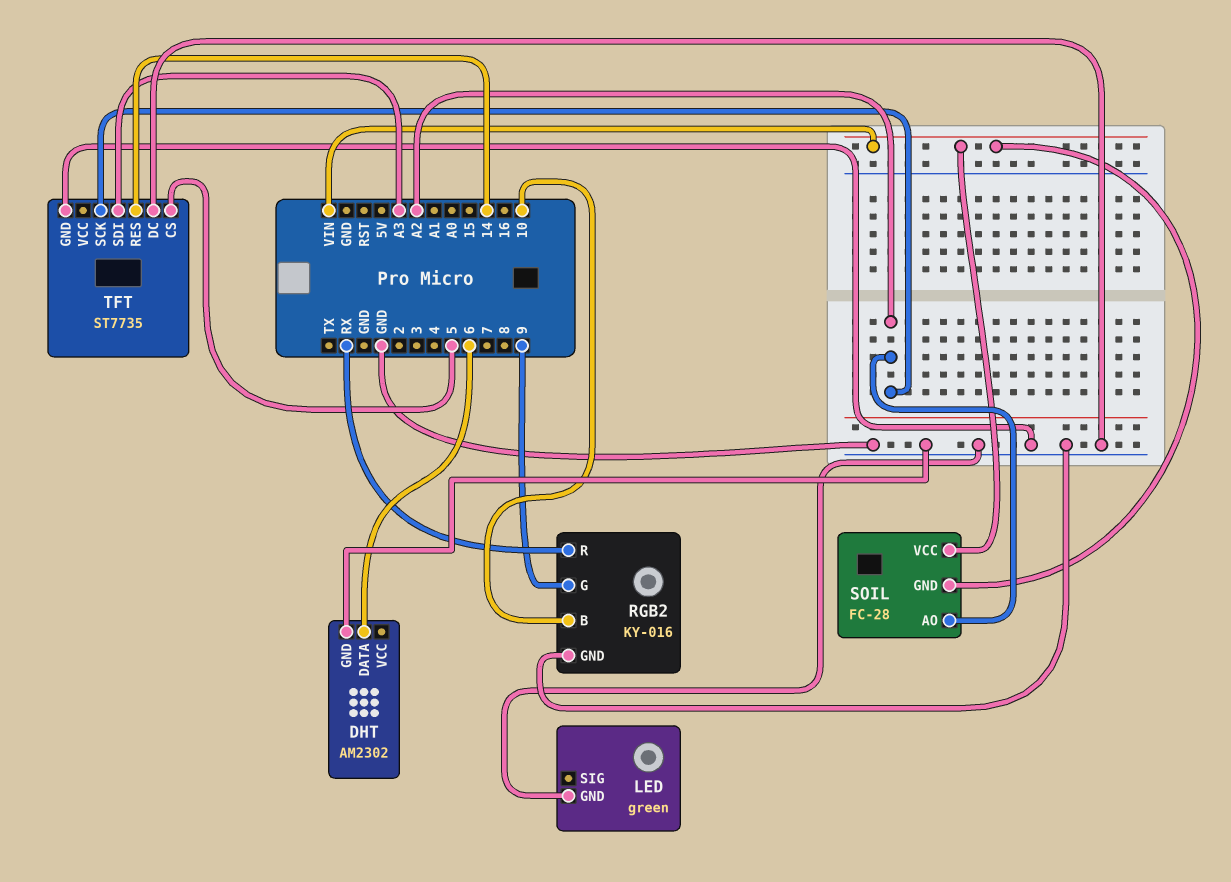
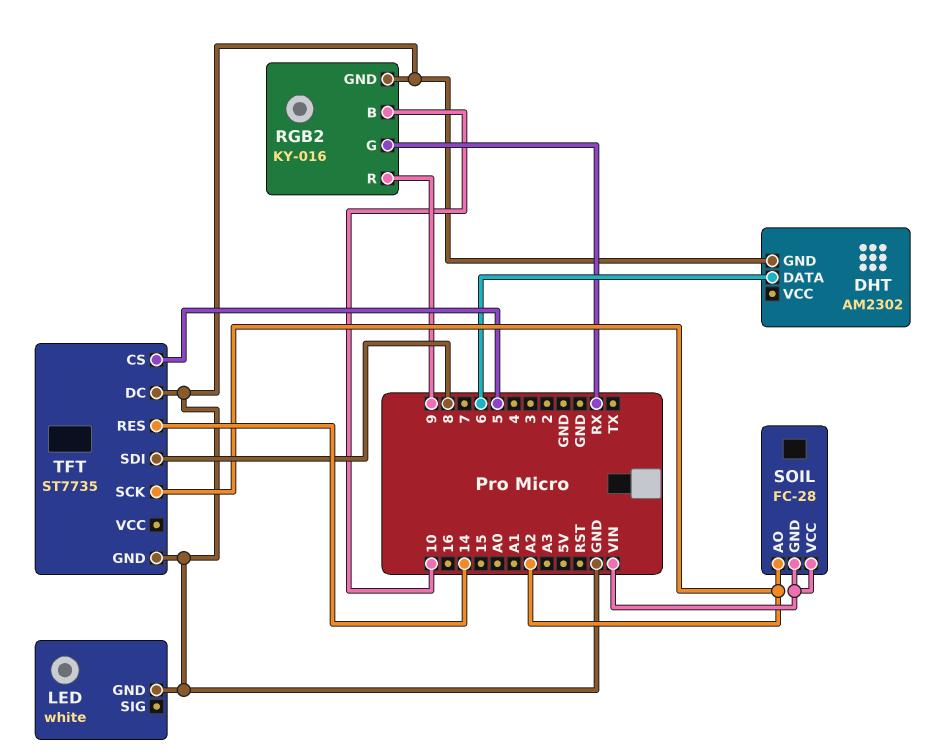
LED: green -> white
RGB2 pin G: 9 -> RX
RGB2 pin R: RX -> 9
TFT pin SDI: A3 -> 8

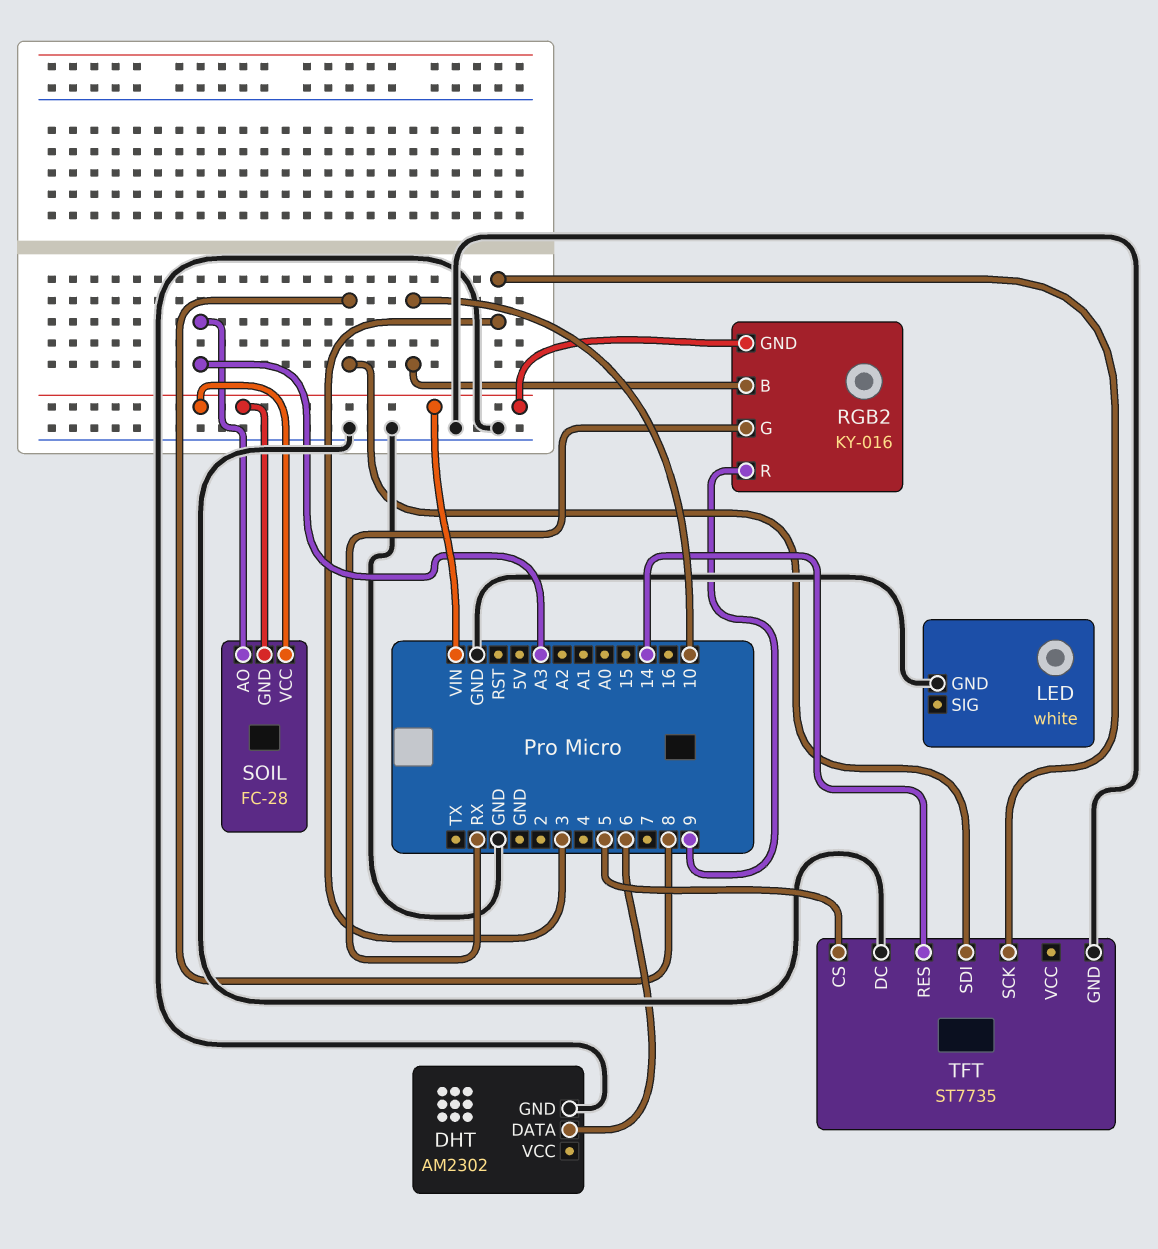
RGB2 pin GND: GND -> VIN
SOIL pin AO: A2 -> A3
TFT pin SCK: A2 -> 3

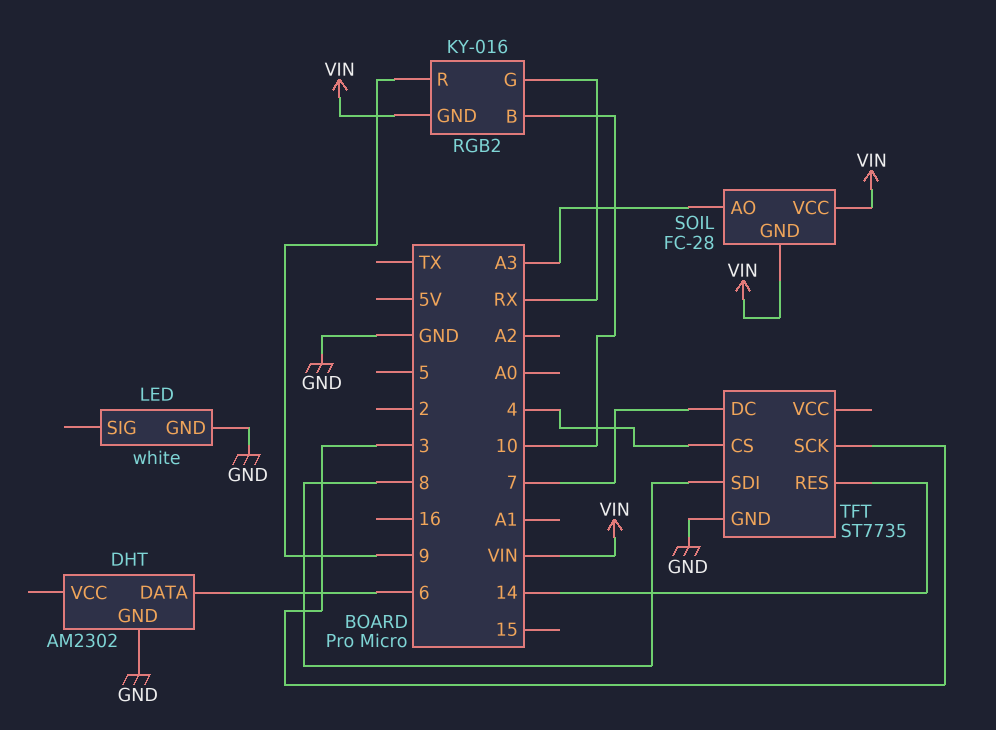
TFT pin CS: 5 -> 4
TFT pin DC: GND -> 7

